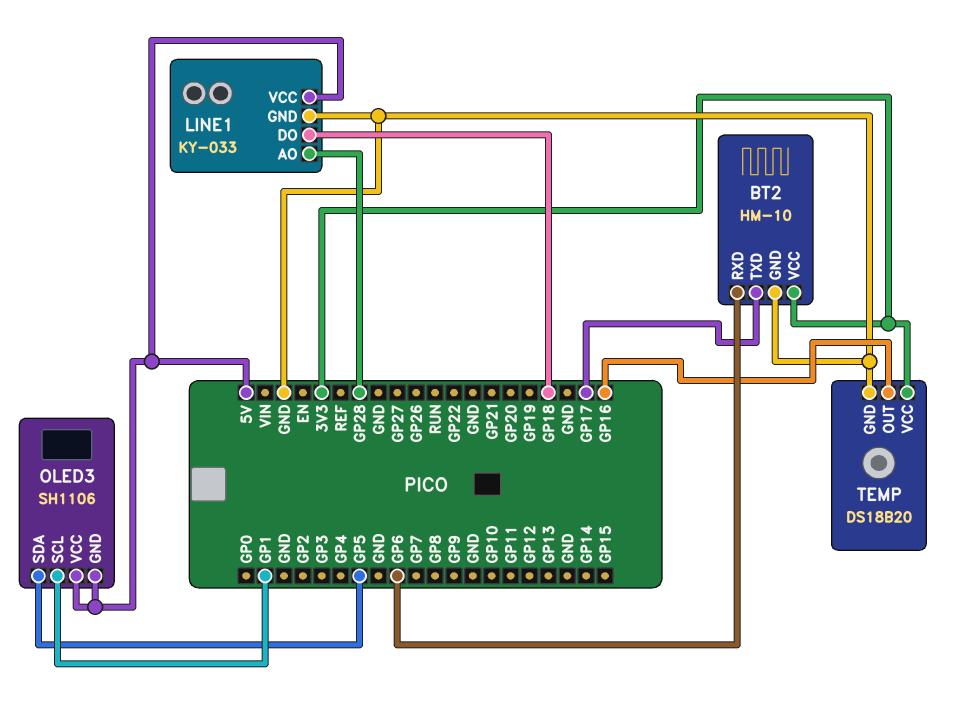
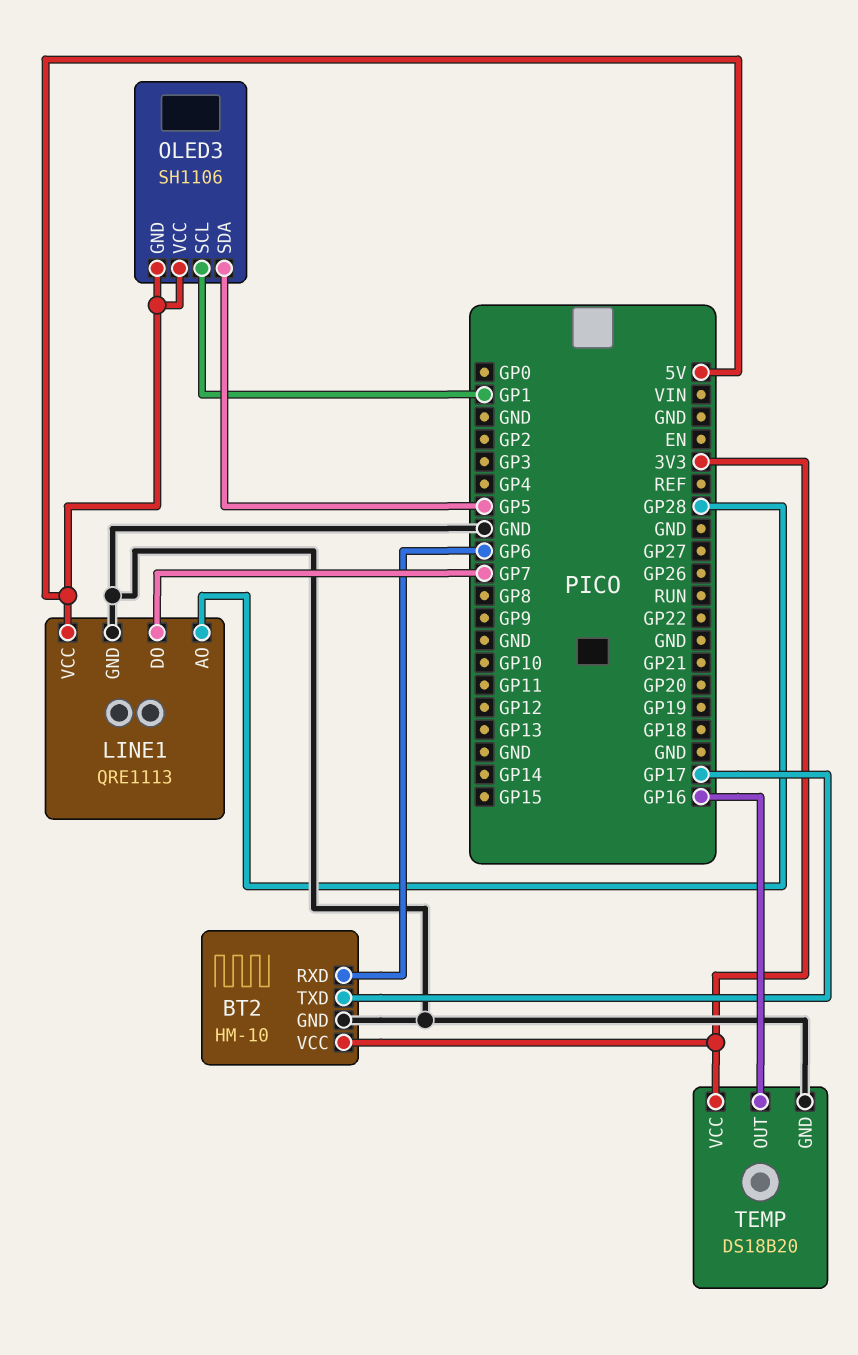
LINE1: KY-033 -> QRE1113
LINE1 pin DO: GP18 -> GP7

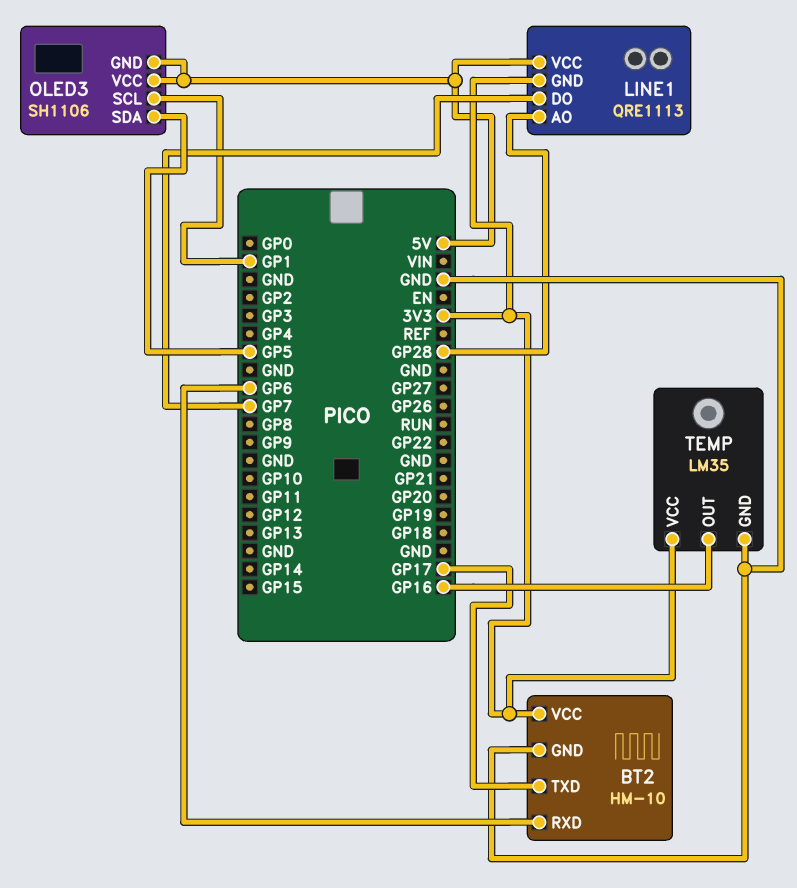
LINE1 pin GND: GND -> 3V3
TEMP: DS18B20 -> LM35

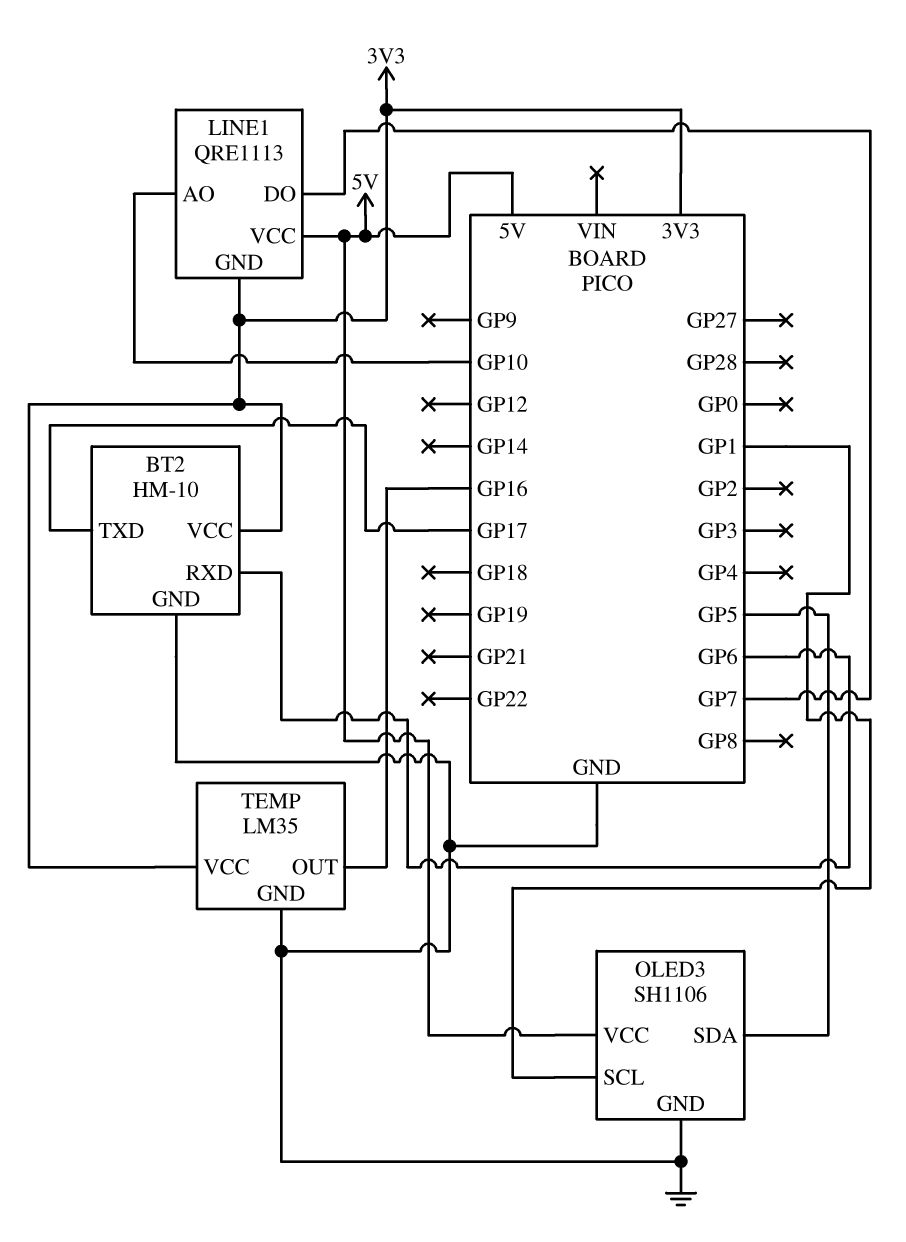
LINE1 pin AO: GP28 -> GP10
OLED3 pin GND: 5V -> GND

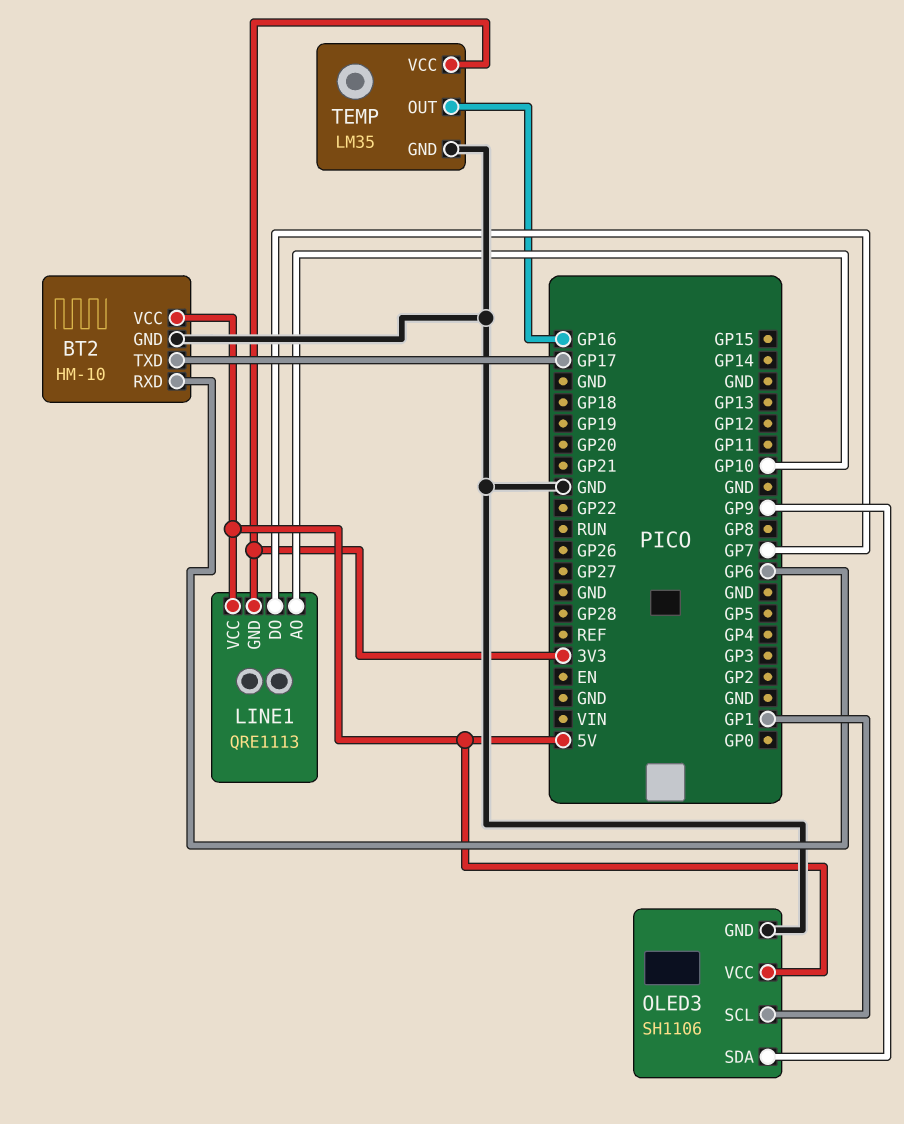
BT2 pin VCC: 3V3 -> 5V
OLED3 pin SDA: GP5 -> GP9

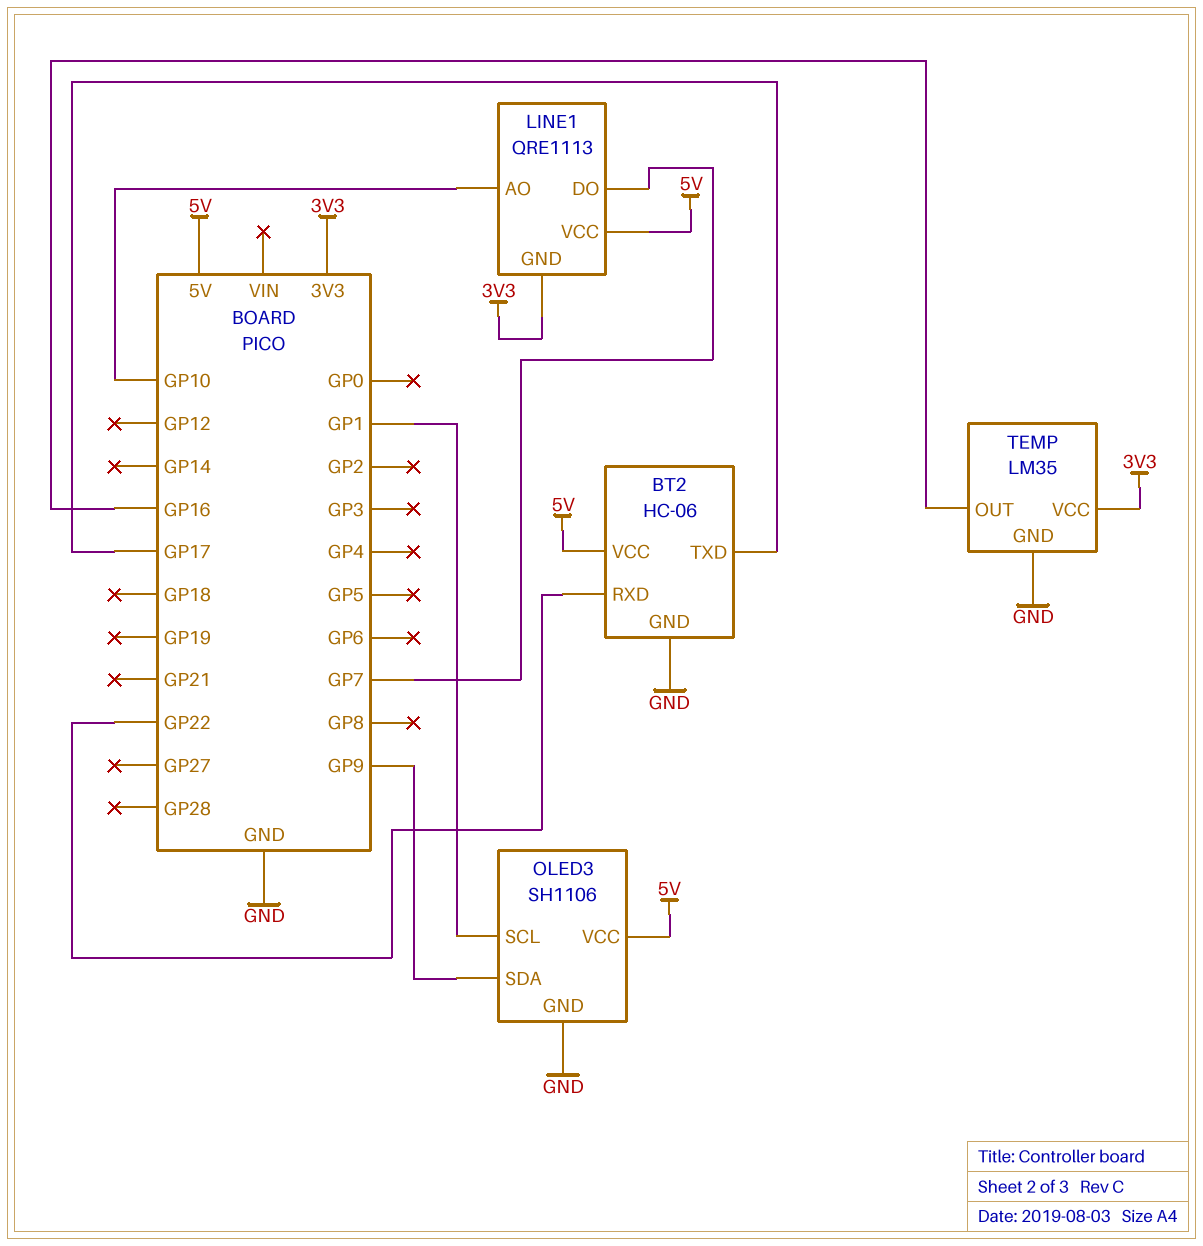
BT2: HM-10 -> HC-06
BT2 pin RXD: GP6 -> GP22

